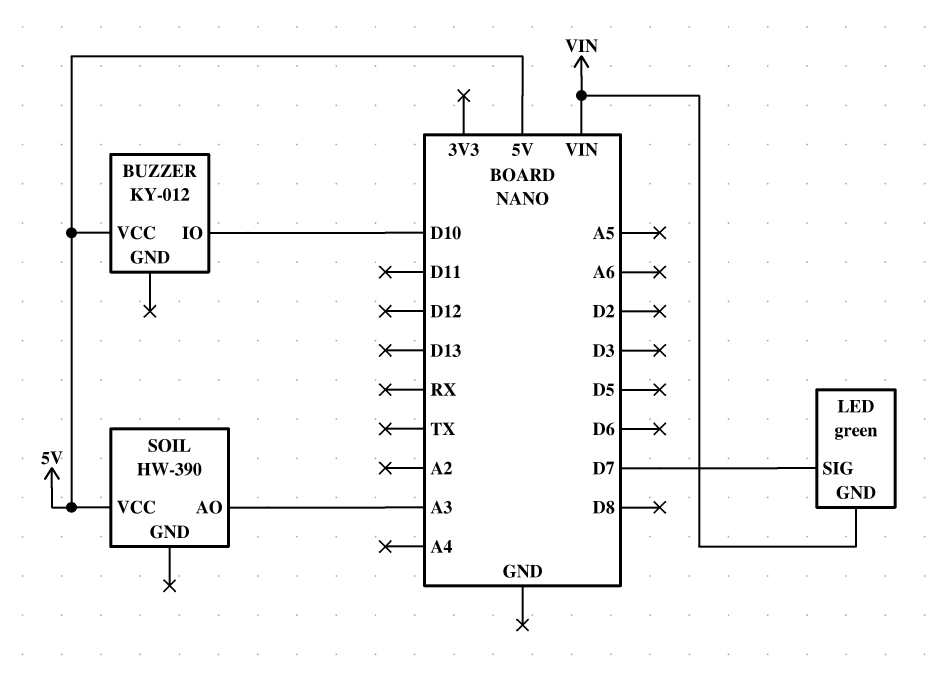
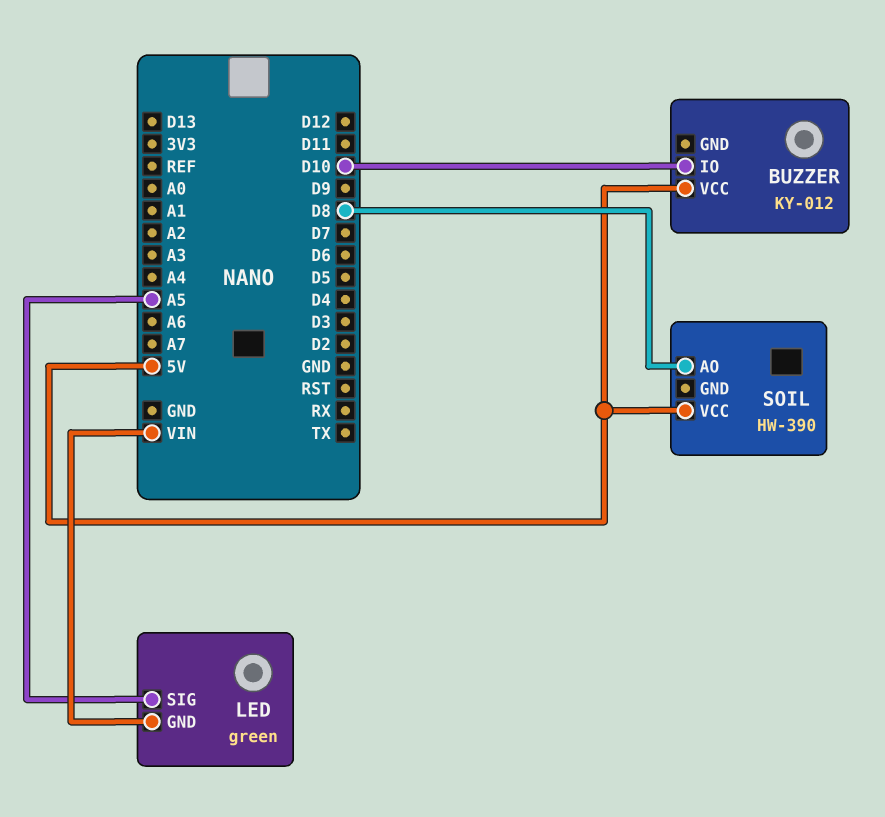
LED pin SIG: D7 -> A5
SOIL pin AO: A3 -> D8

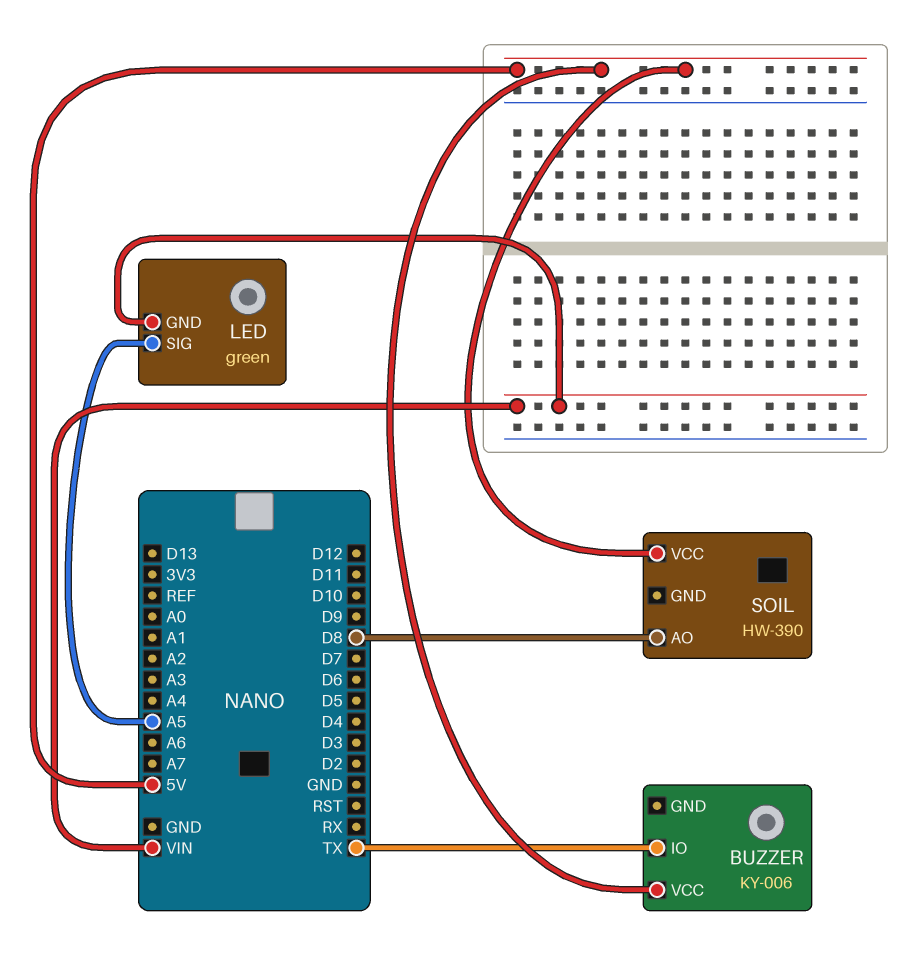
BUZZER: KY-012 -> KY-006
BUZZER pin IO: D10 -> TX

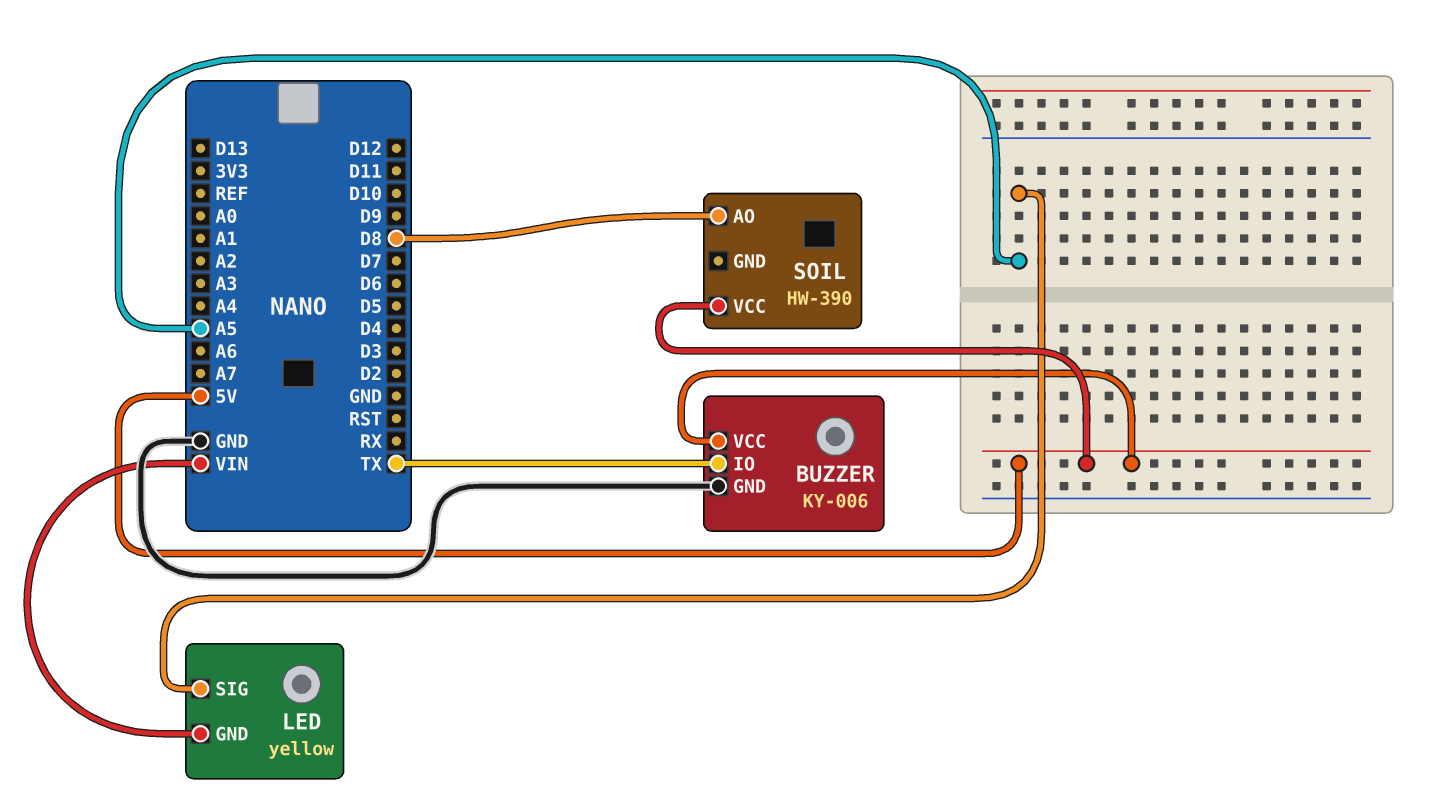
BUZZER pin GND: none -> GND
LED: green -> yellow

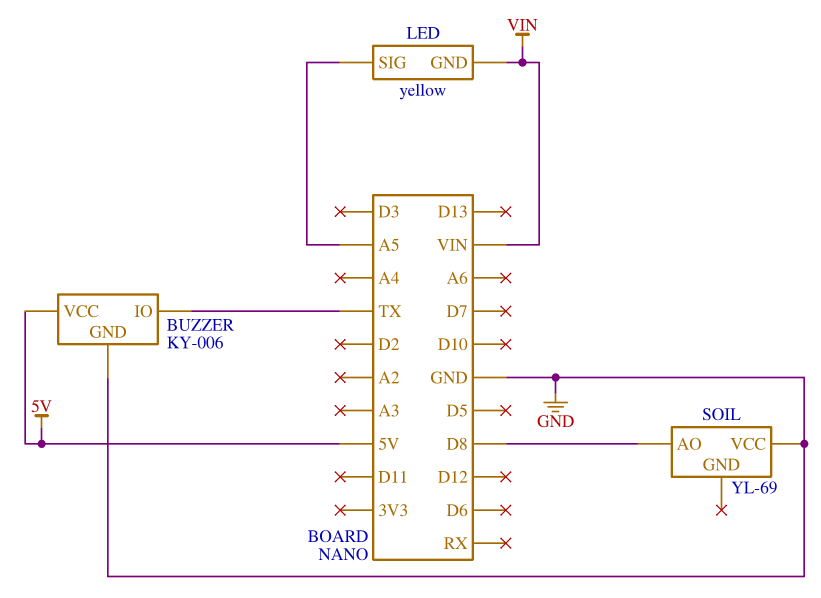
SOIL: HW-390 -> YL-69
SOIL pin VCC: 5V -> GND

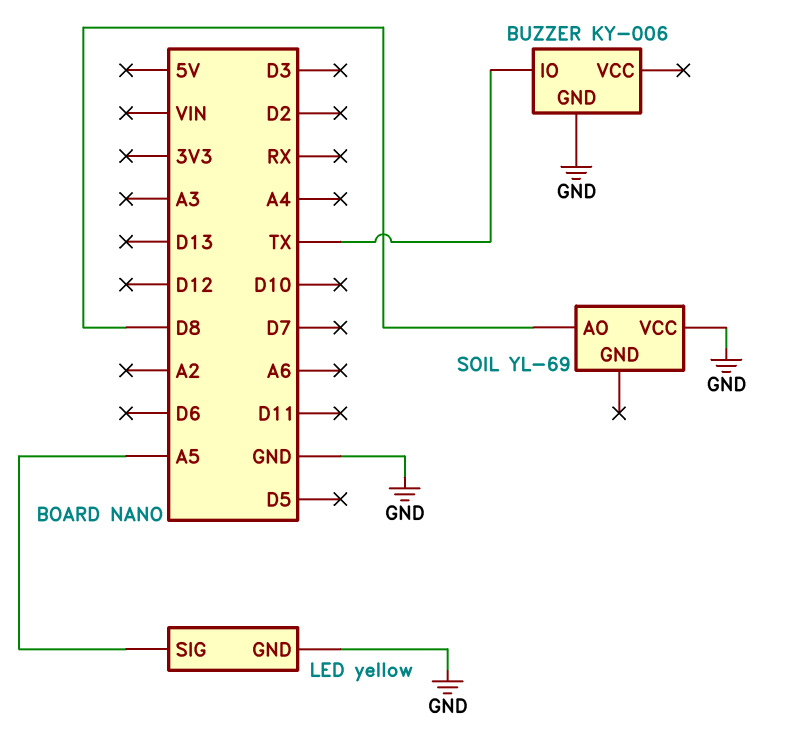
BUZZER pin VCC: 5V -> none
LED pin GND: VIN -> GND

